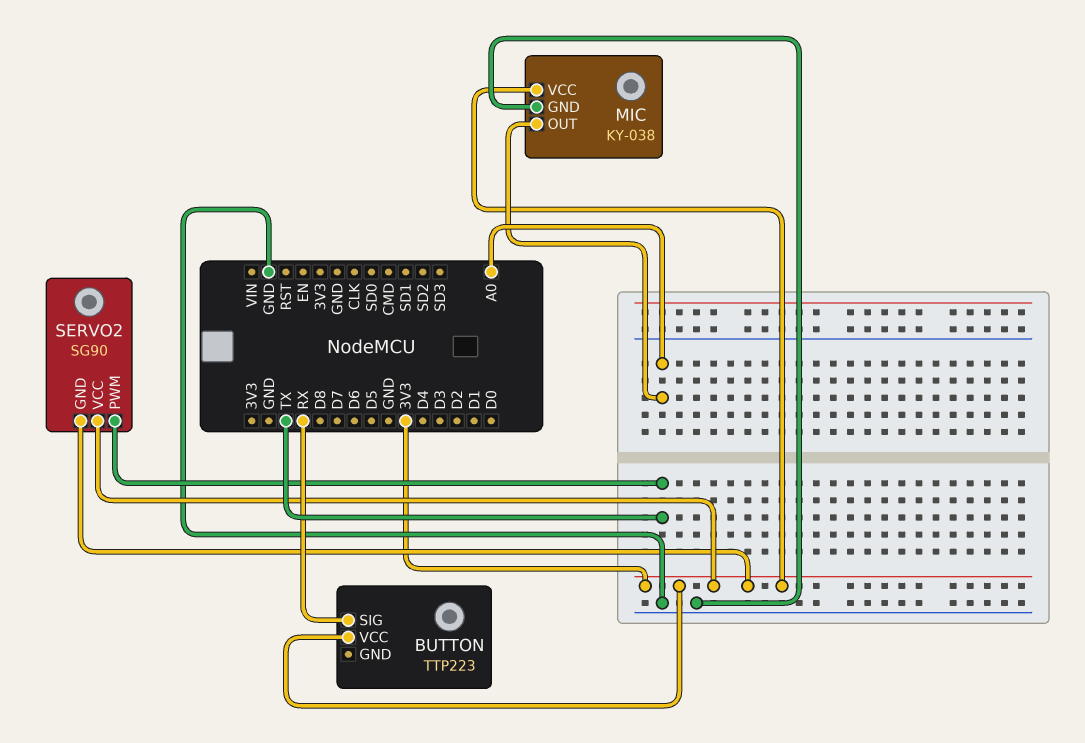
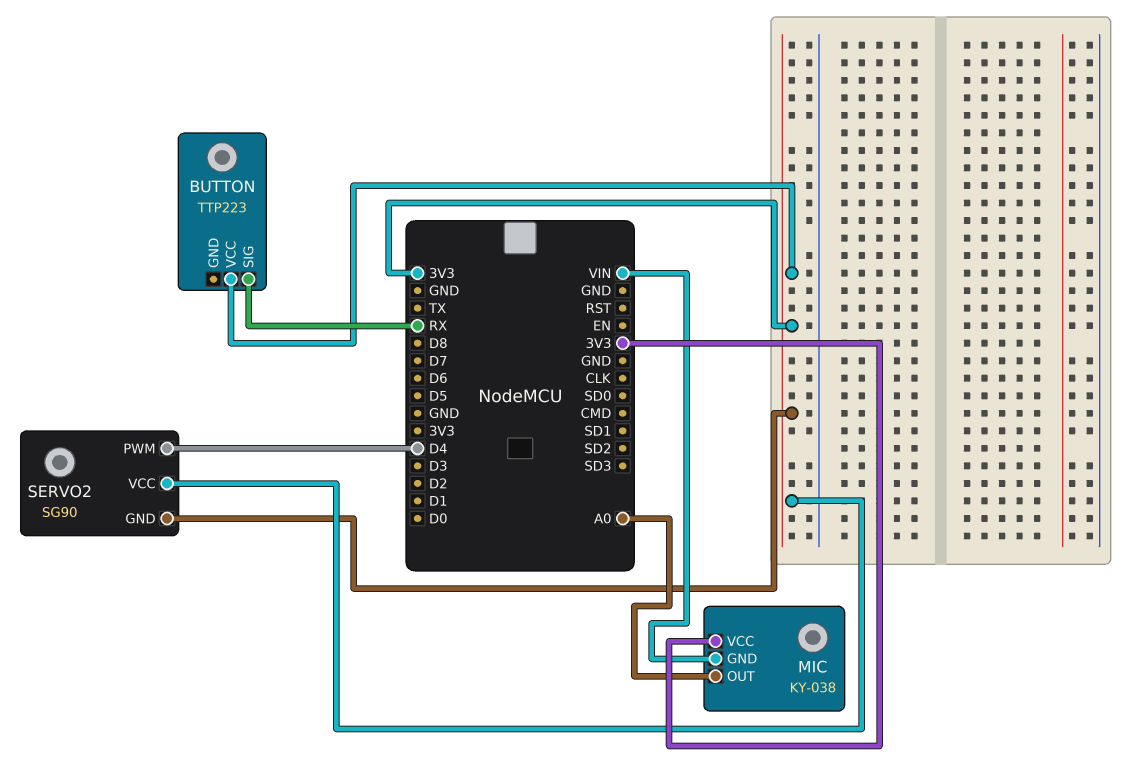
MIC pin GND: GND -> VIN
SERVO2 pin PWM: TX -> D4

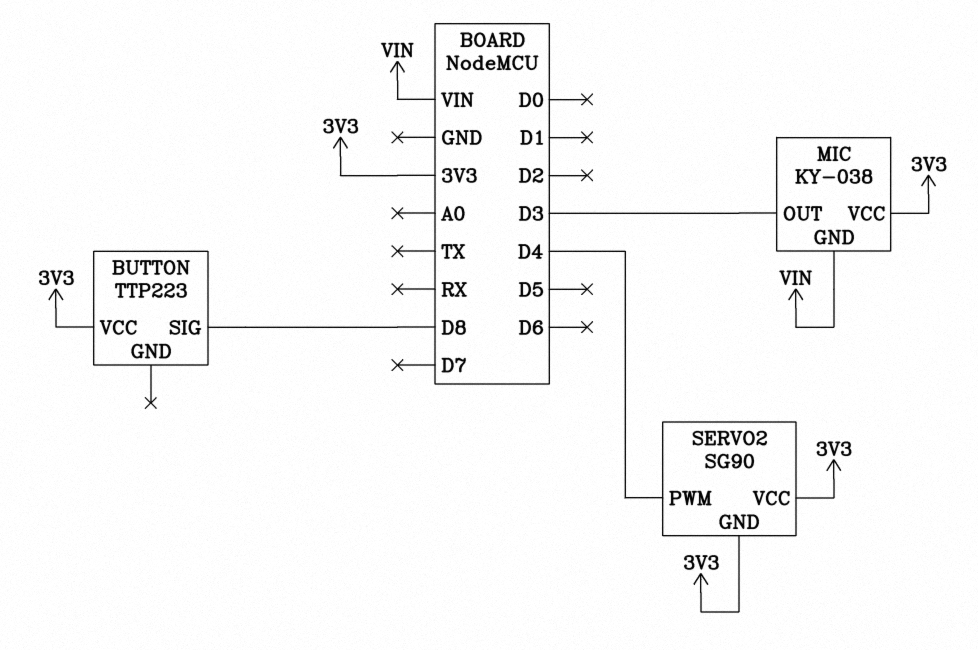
BUTTON pin SIG: RX -> D8
MIC pin OUT: A0 -> D3

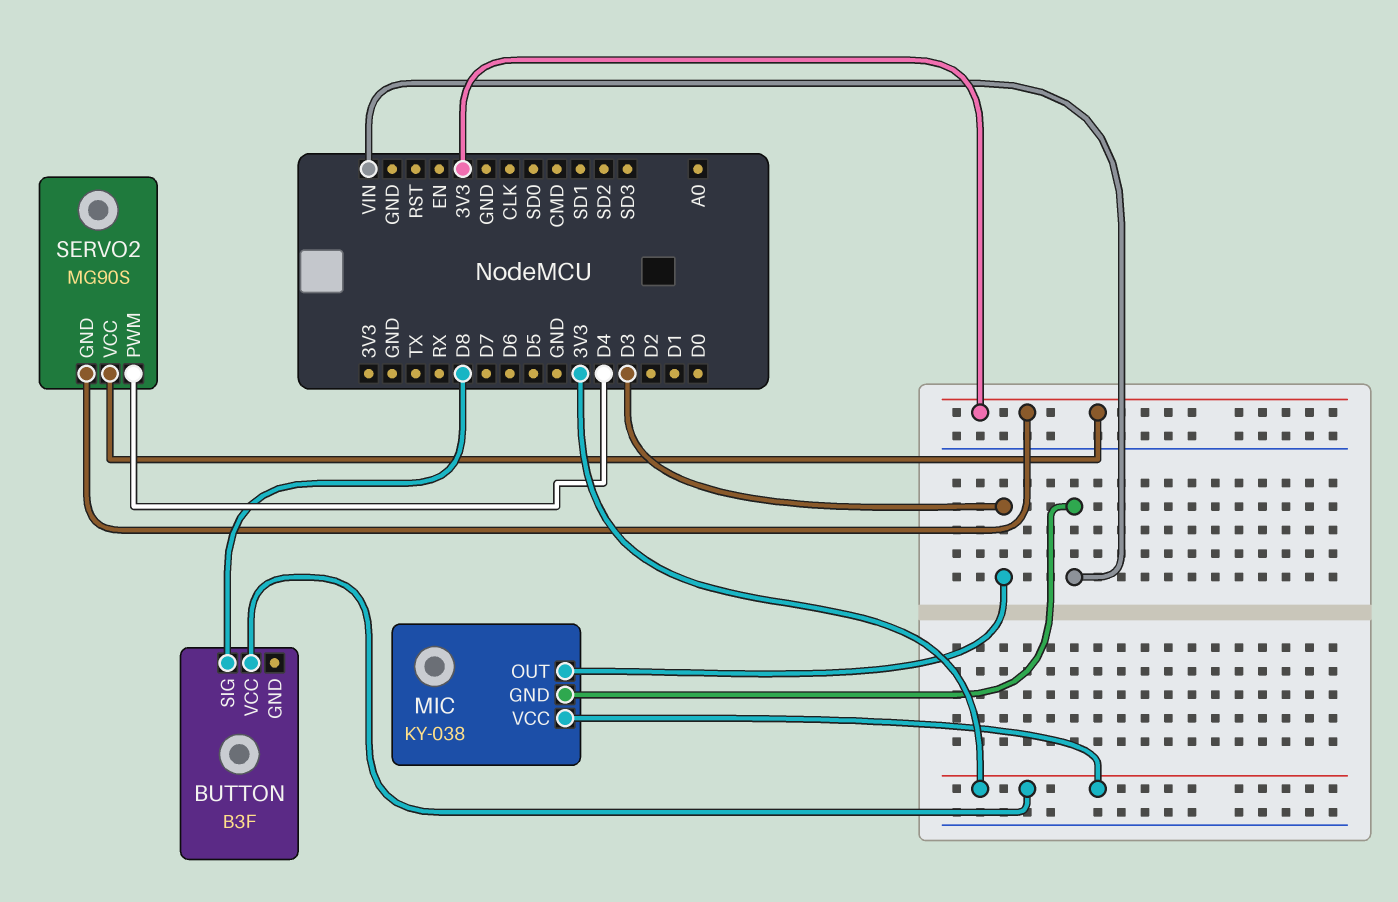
BUTTON: TTP223 -> B3F
SERVO2: SG90 -> MG90S

